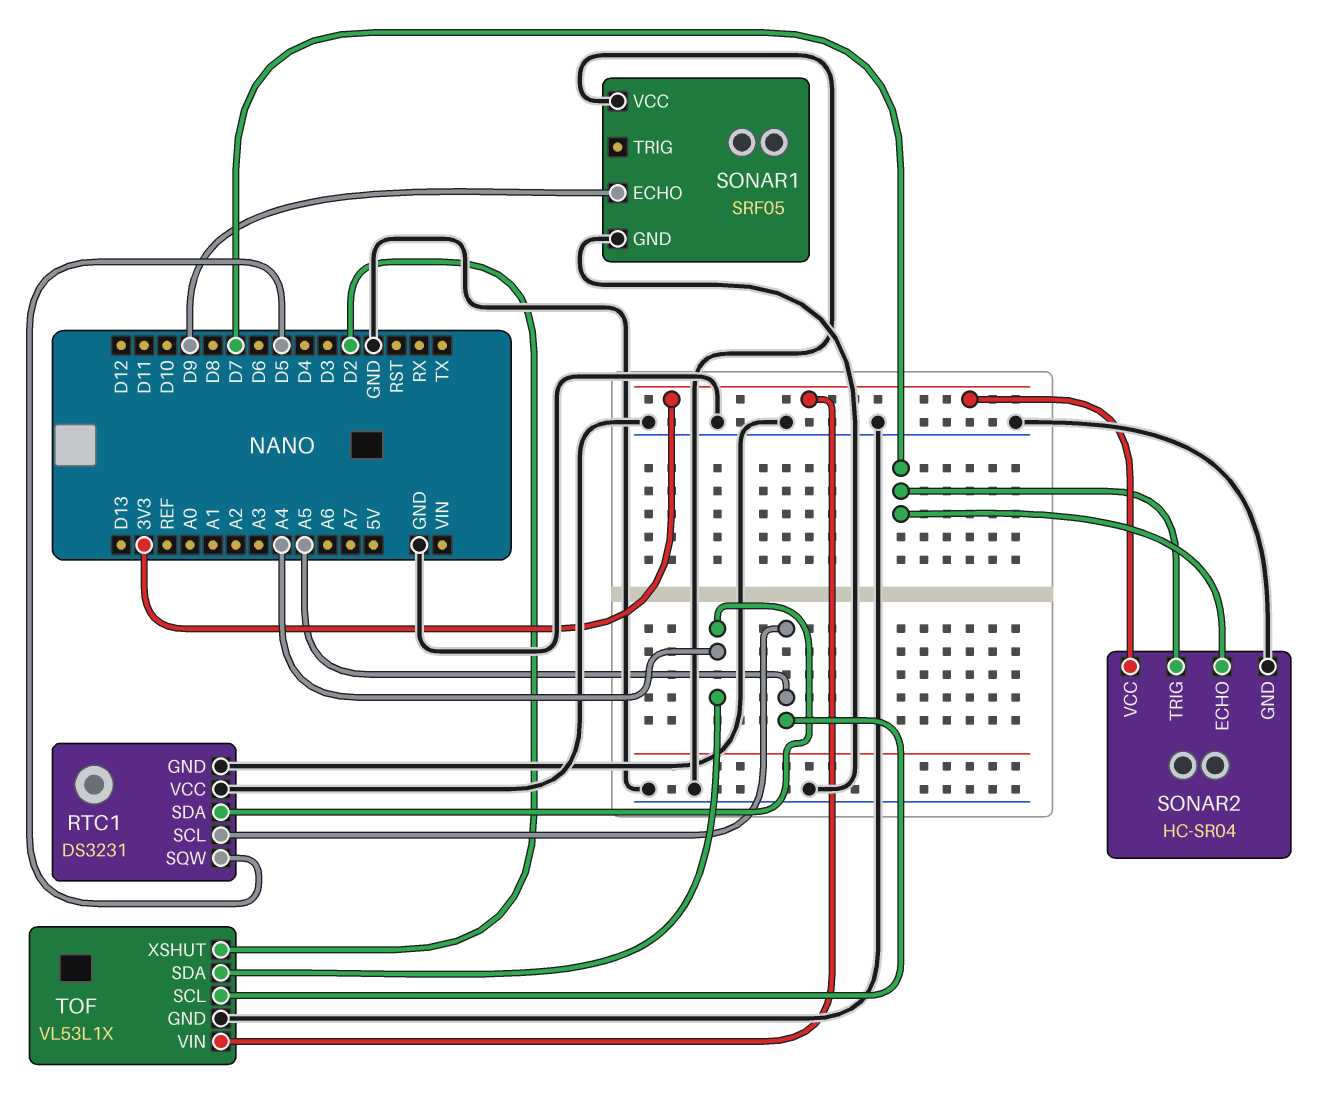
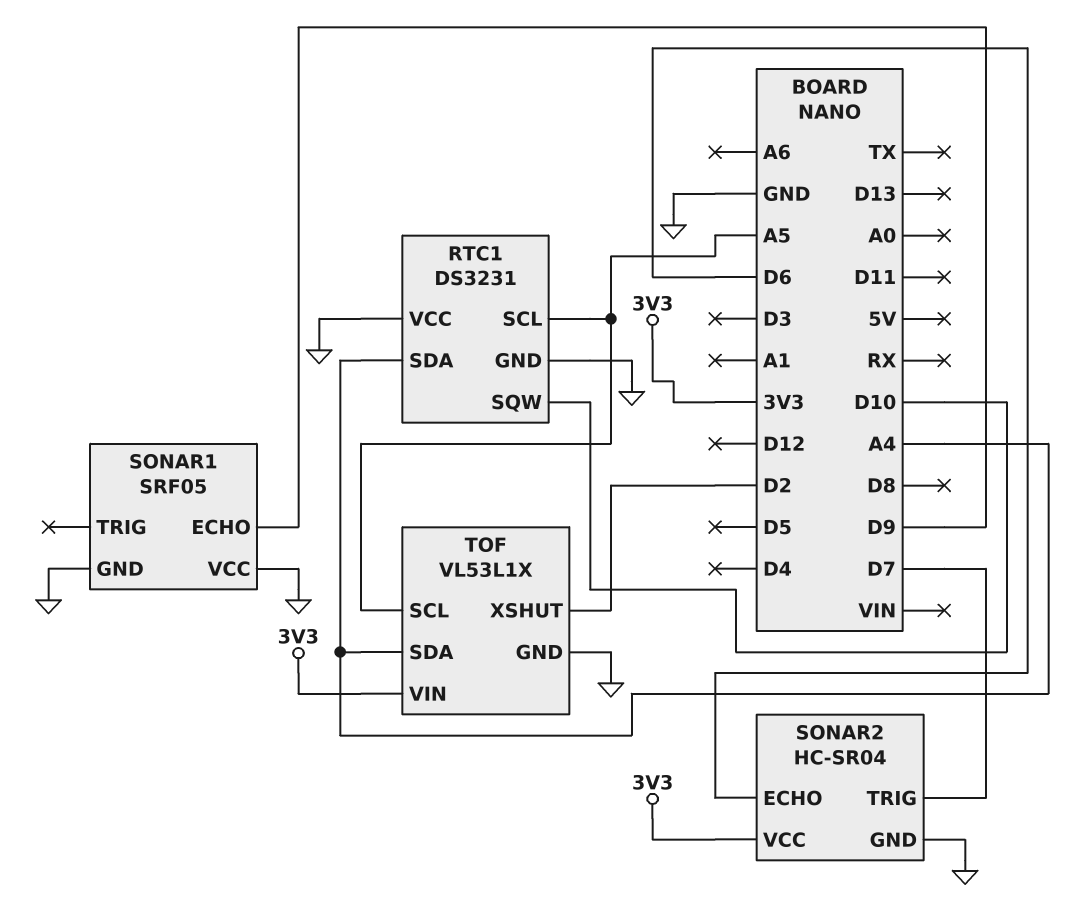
RTC1 pin SQW: D5 -> D10
SONAR2 pin ECHO: D7 -> D6

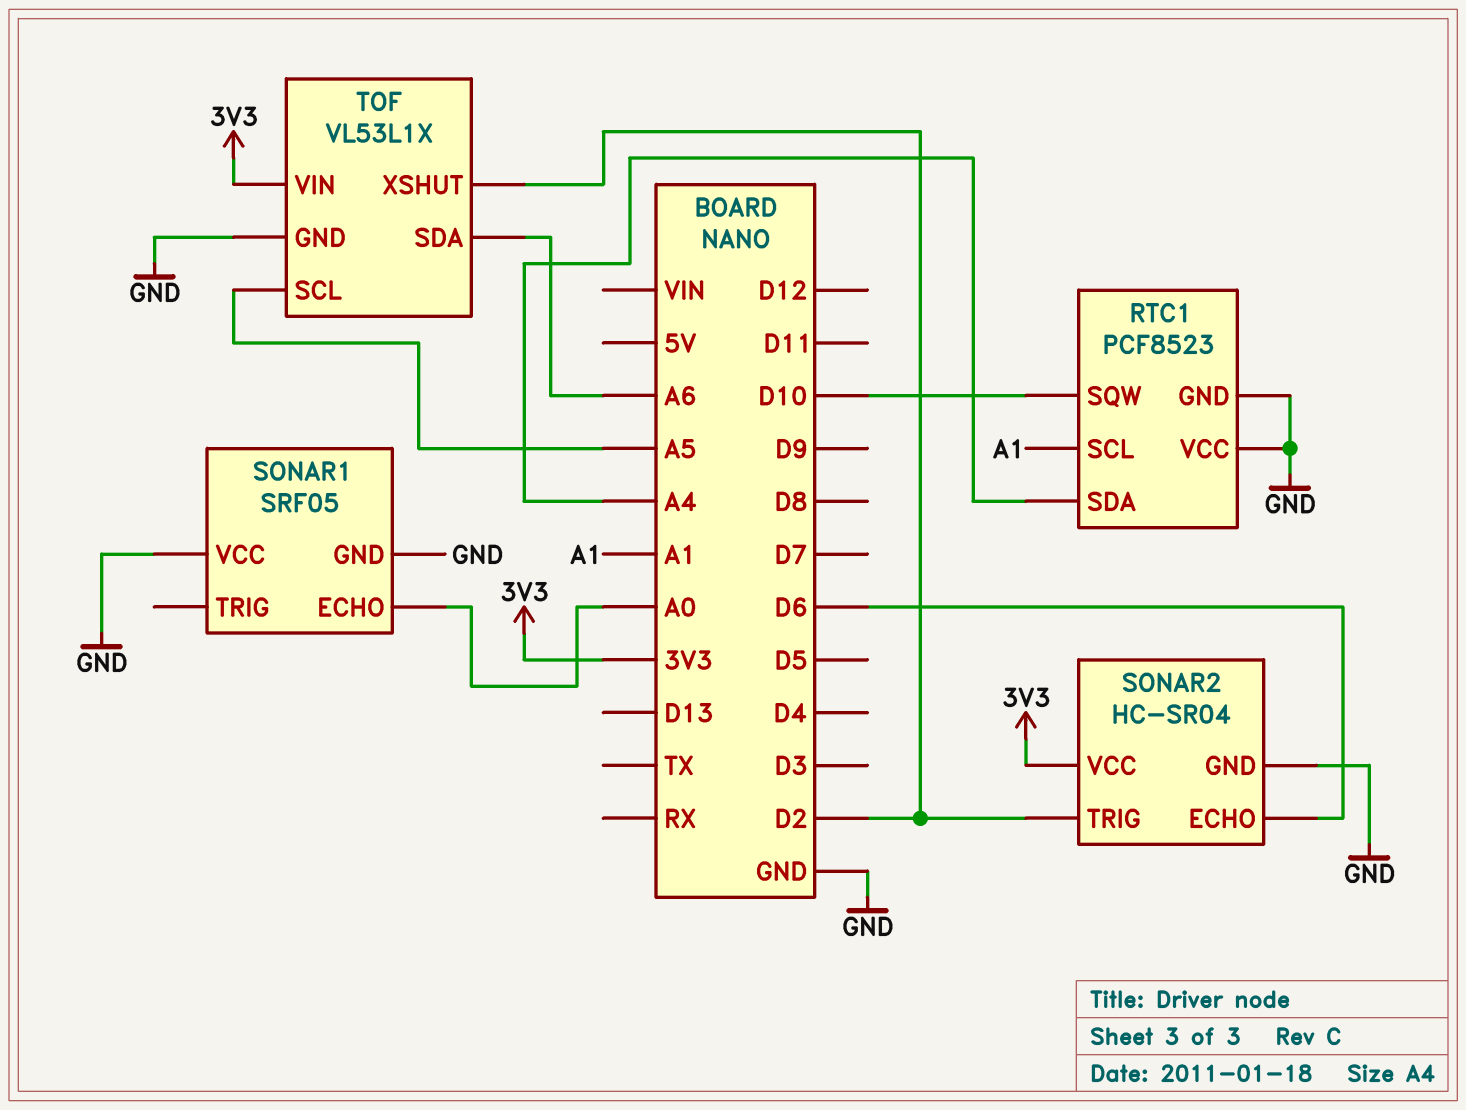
RTC1: DS3231 -> PCF8523
RTC1 pin SCL: A5 -> A1
SONAR1 pin ECHO: D9 -> A0
SONAR2 pin TRIG: D7 -> D2
TOF pin SDA: A4 -> A6

